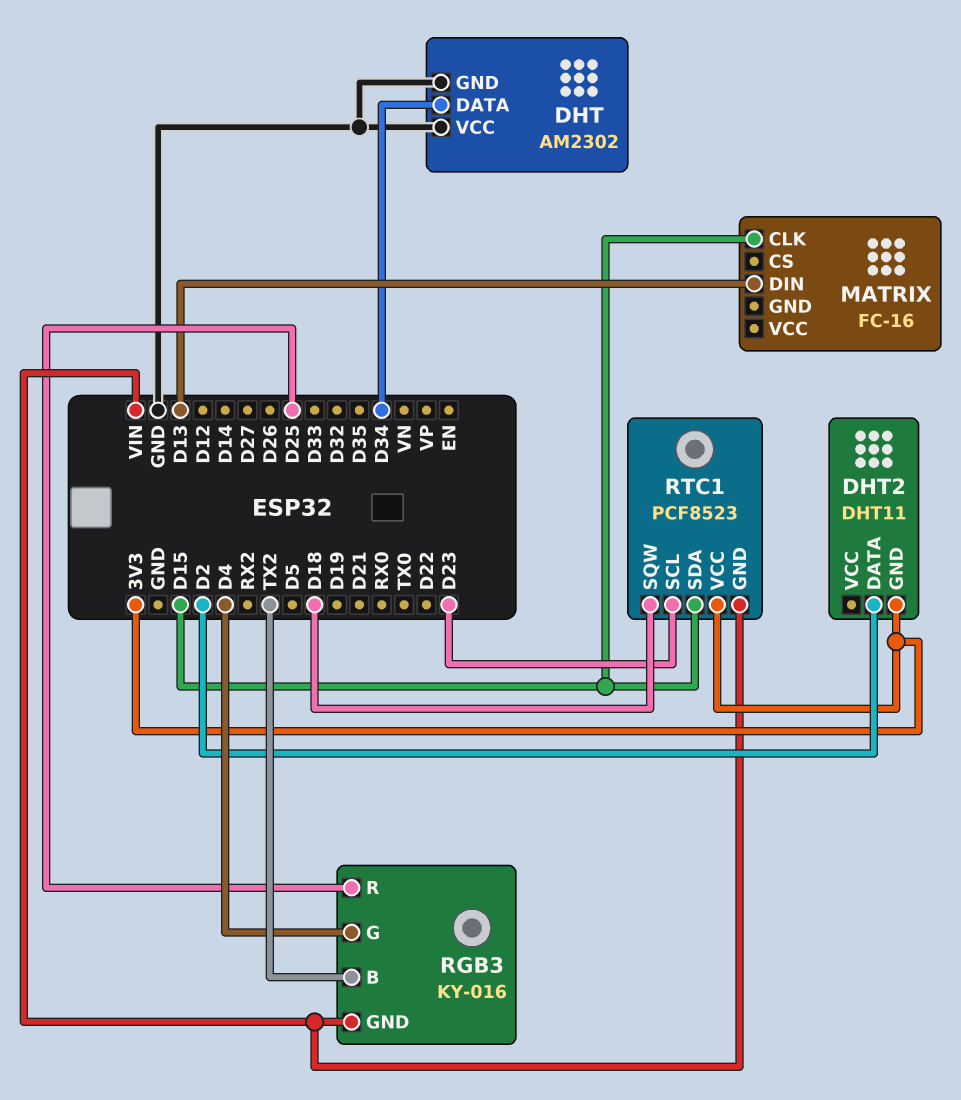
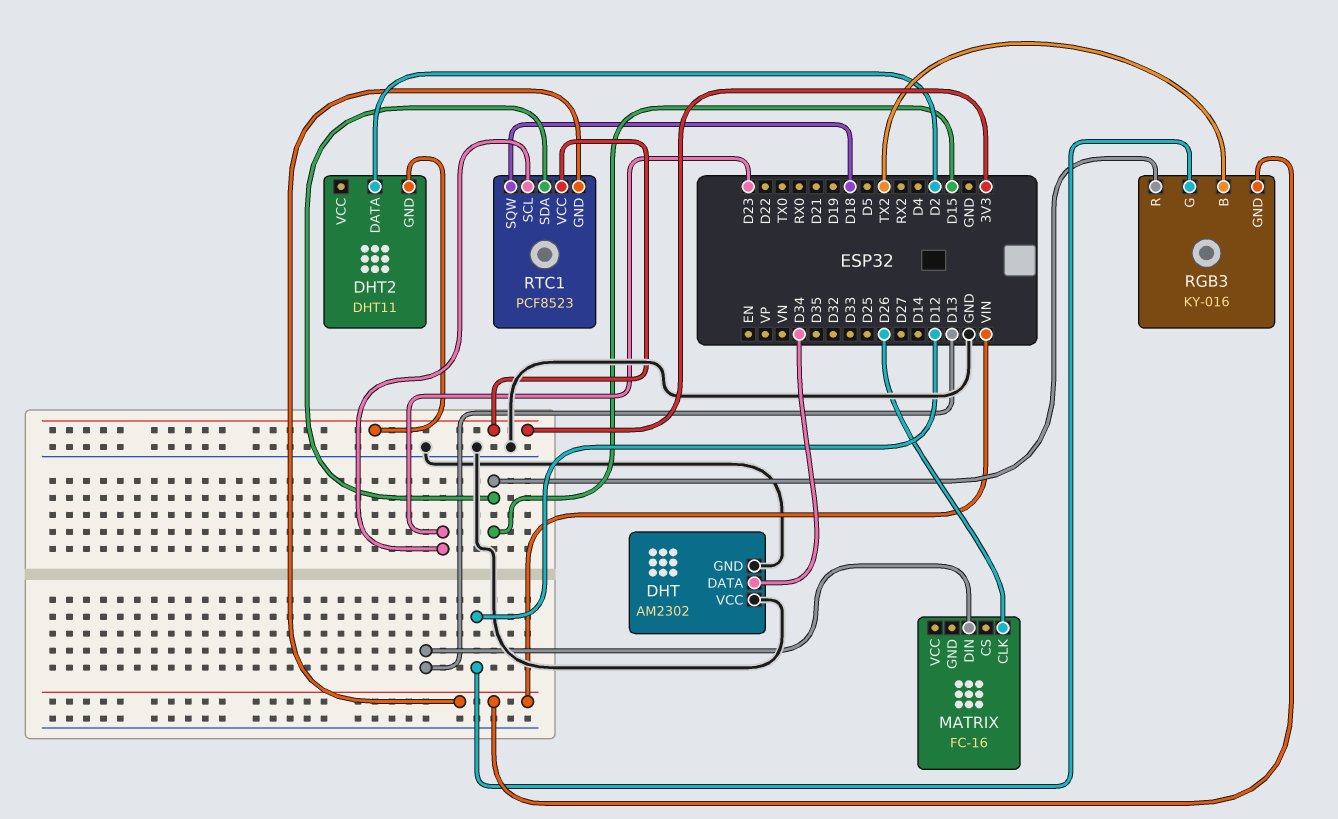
MATRIX pin CLK: D15 -> D26
RGB3 pin G: D4 -> D12
RGB3 pin R: D25 -> D15

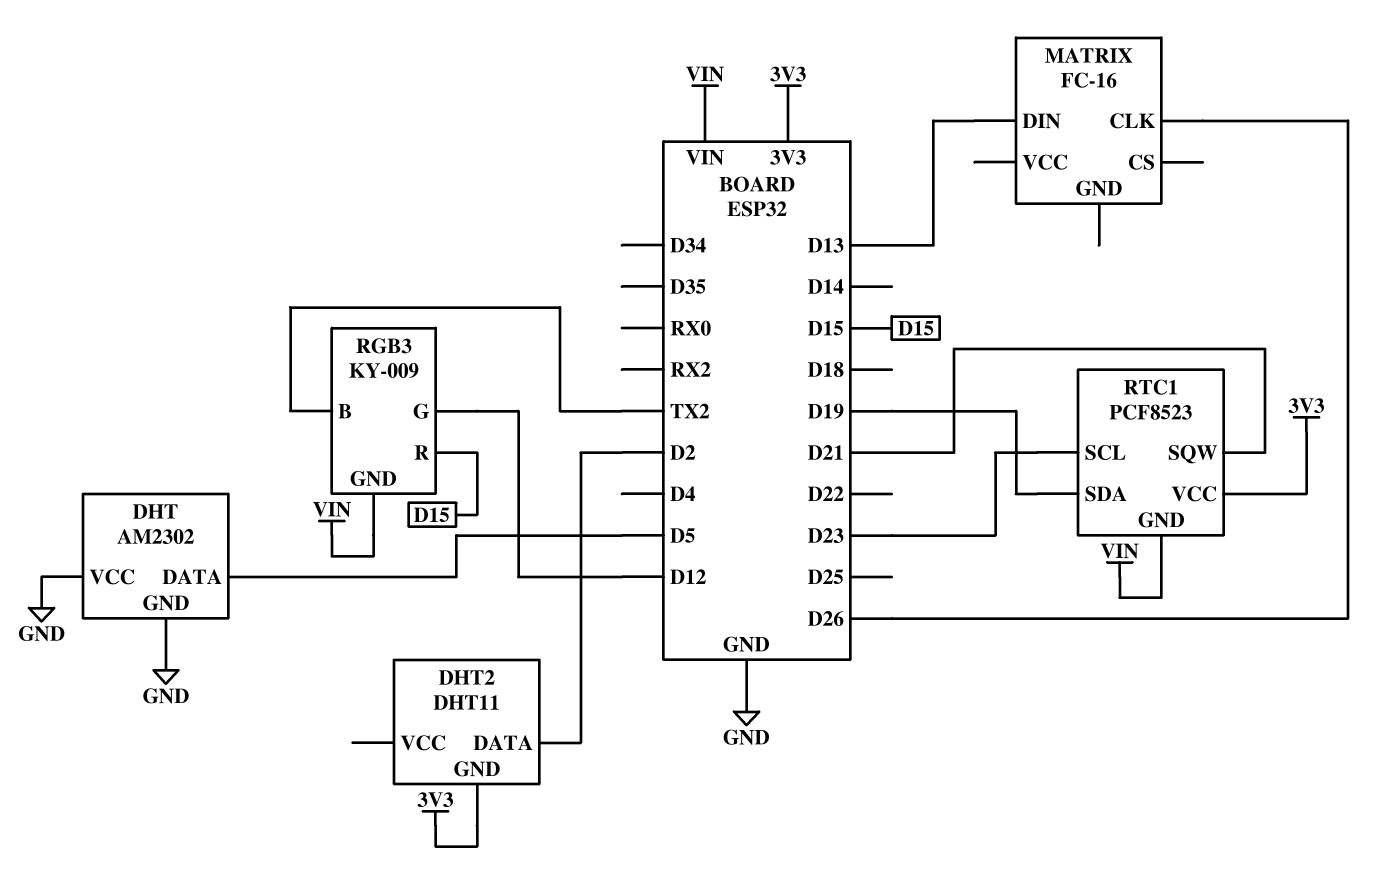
DHT pin DATA: D34 -> D5
RGB3: KY-016 -> KY-009
RTC1 pin SDA: D15 -> D19
RTC1 pin SQW: D18 -> D21

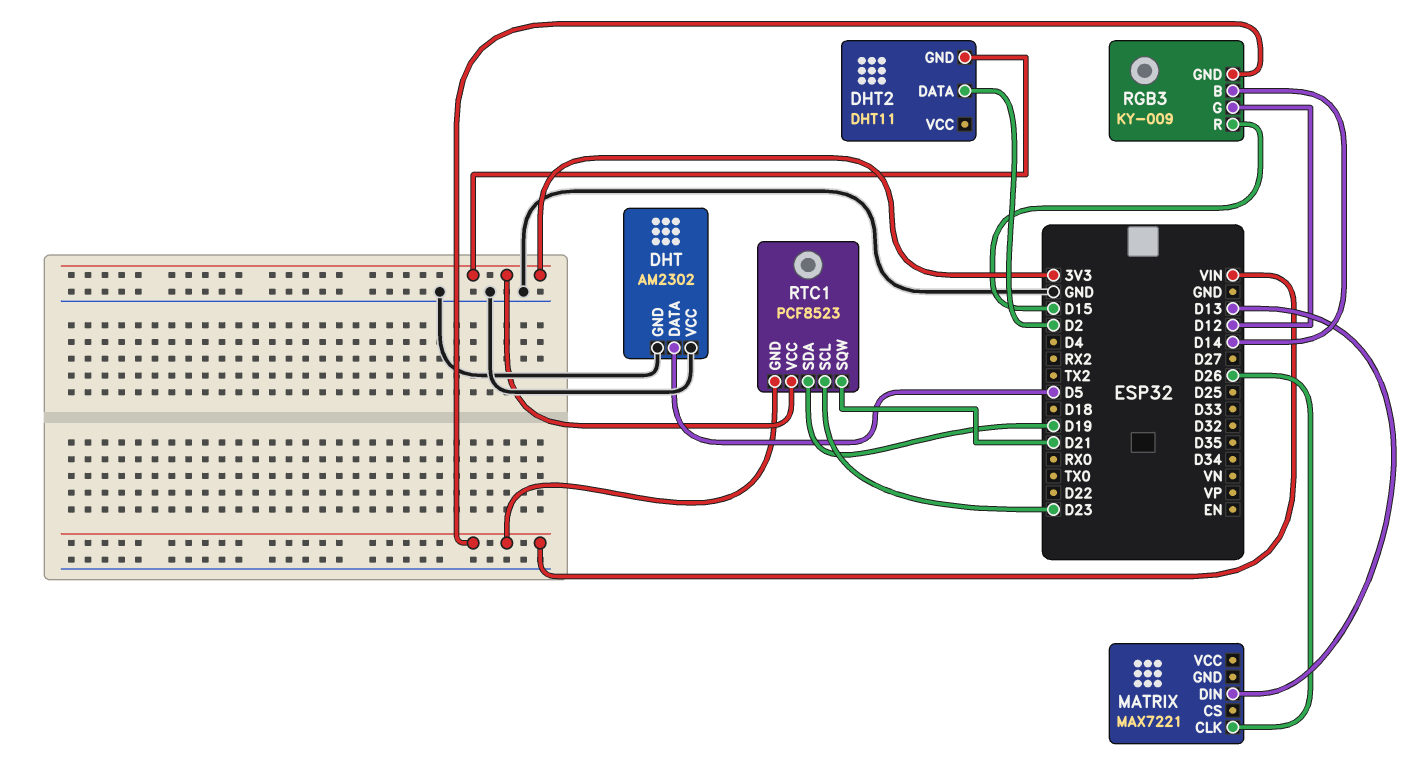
MATRIX: FC-16 -> MAX7221
RGB3 pin B: TX2 -> D14

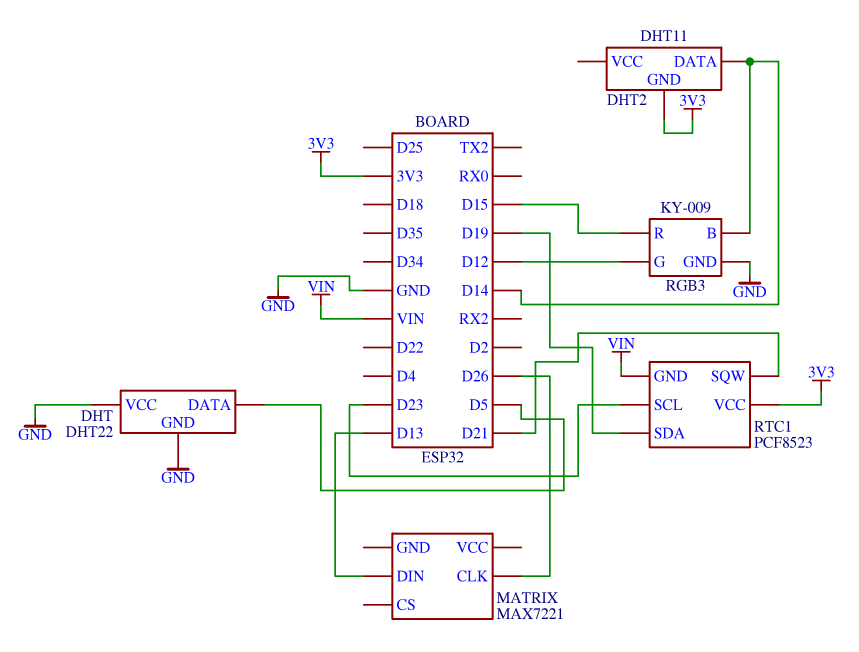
DHT: AM2302 -> DHT22
DHT2 pin DATA: D2 -> D14
RGB3 pin GND: VIN -> GND

